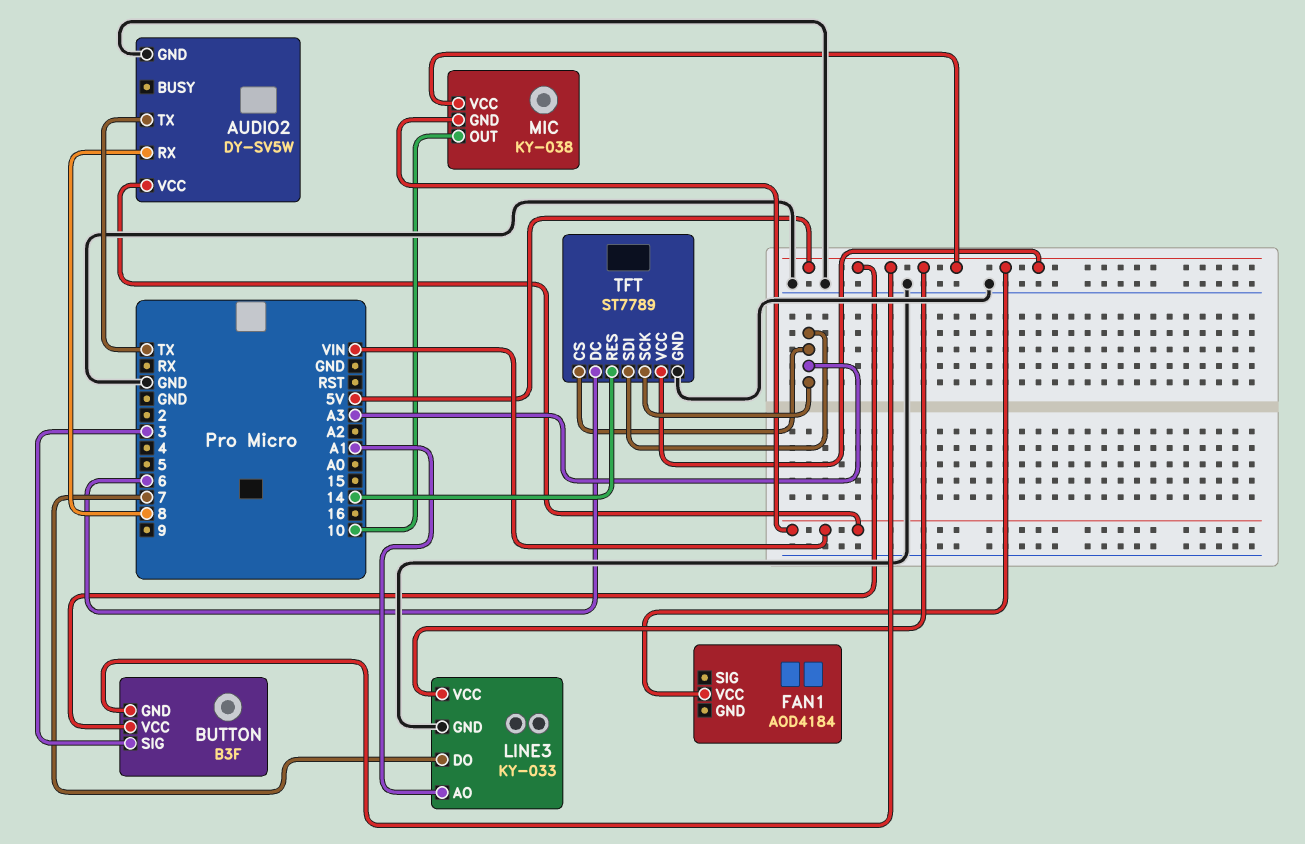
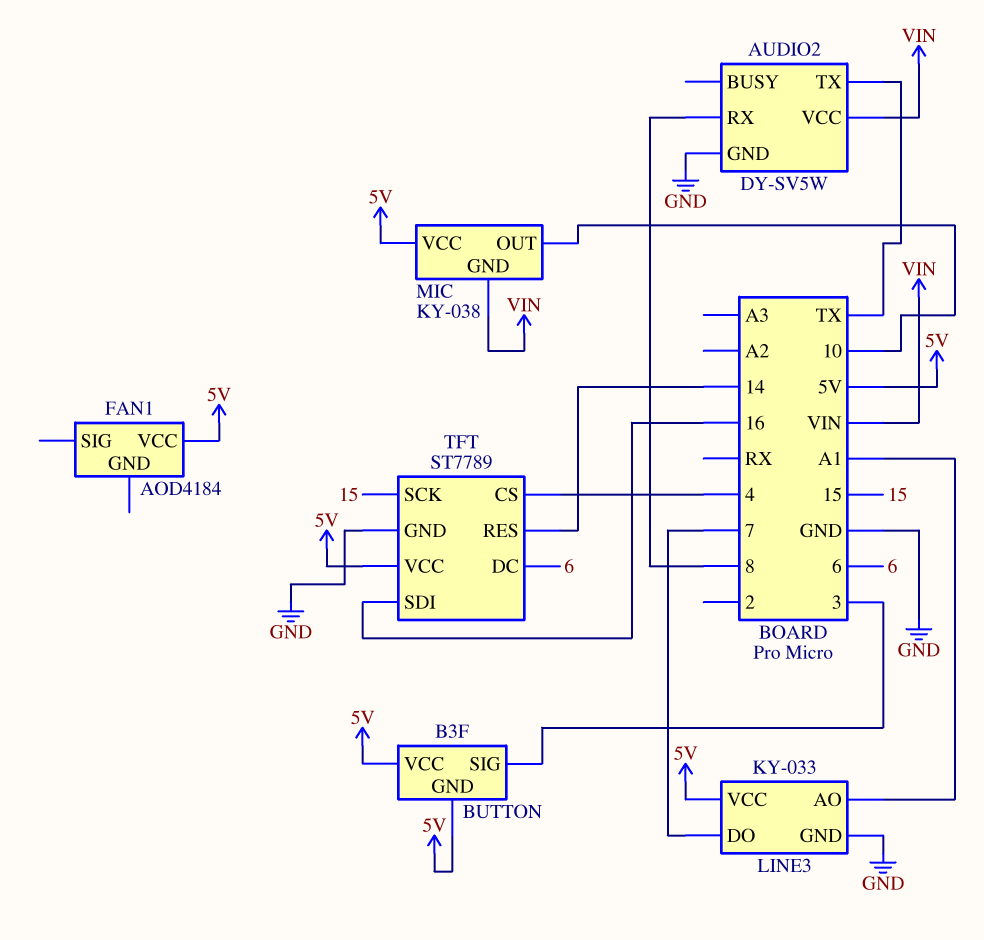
TFT pin CS: A3 -> 4
TFT pin SCK: A3 -> 15
TFT pin SDI: A3 -> 16

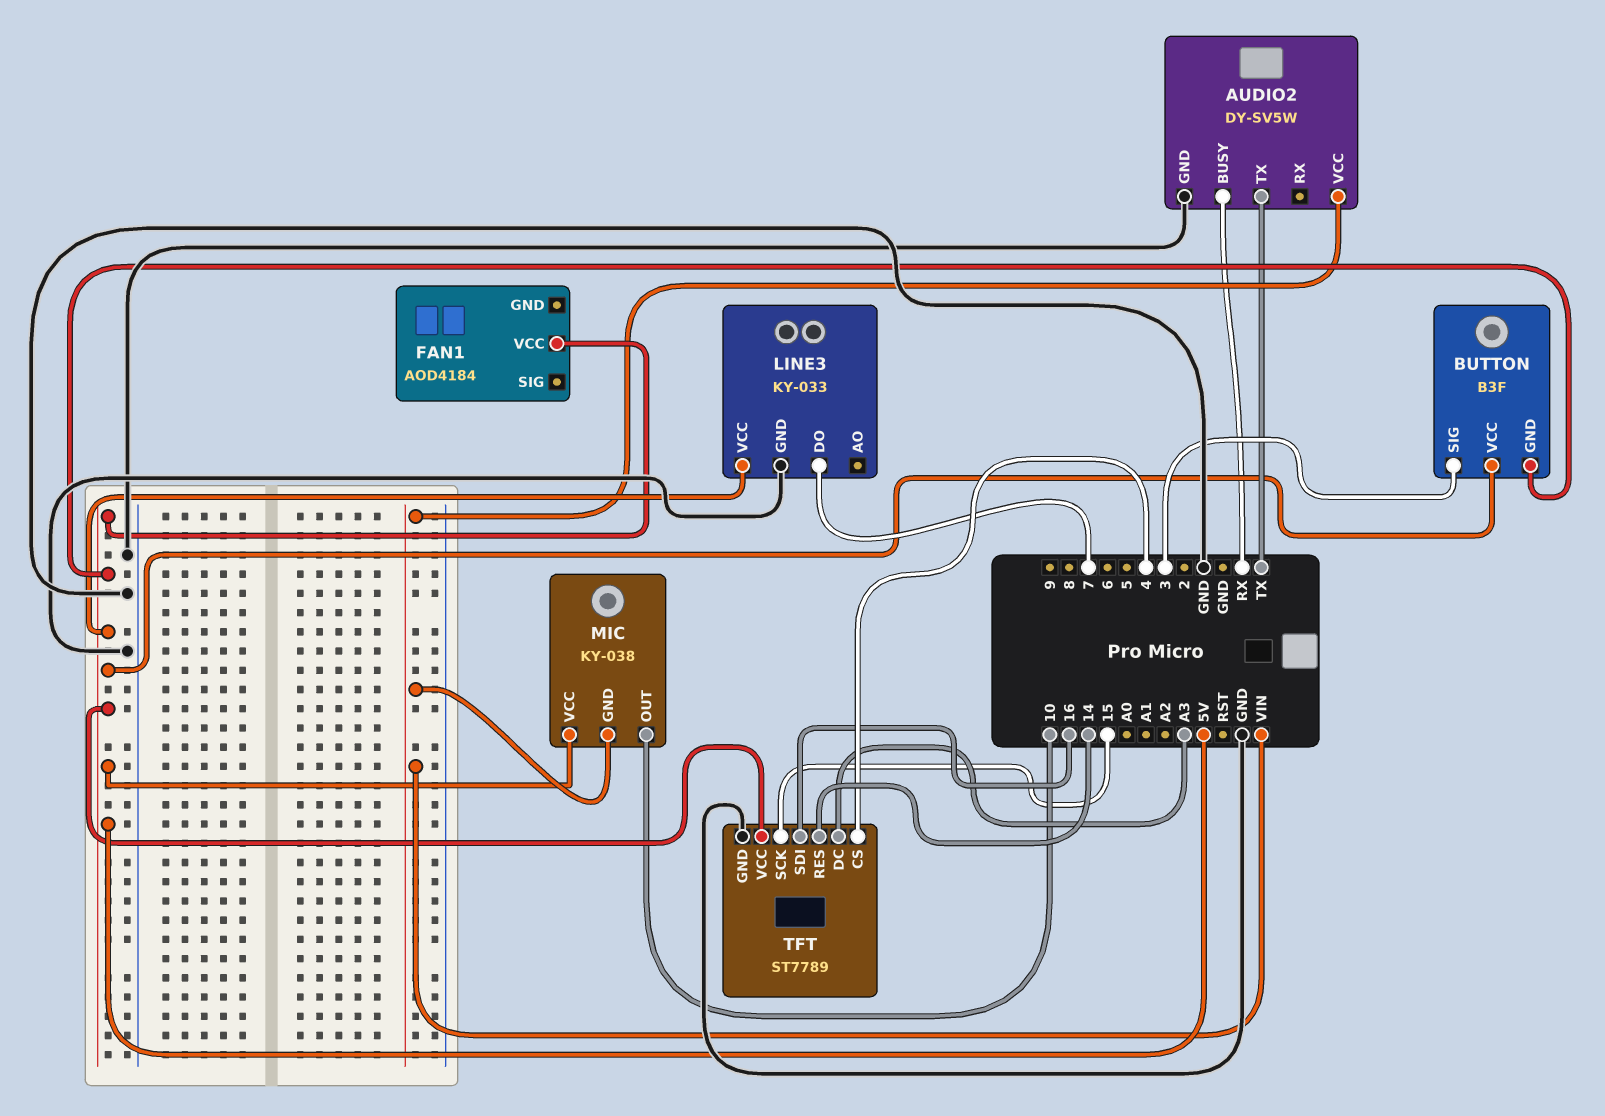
AUDIO2 pin BUSY: none -> RX
AUDIO2 pin RX: 8 -> none
LINE3 pin AO: A1 -> none
TFT pin DC: 6 -> A3

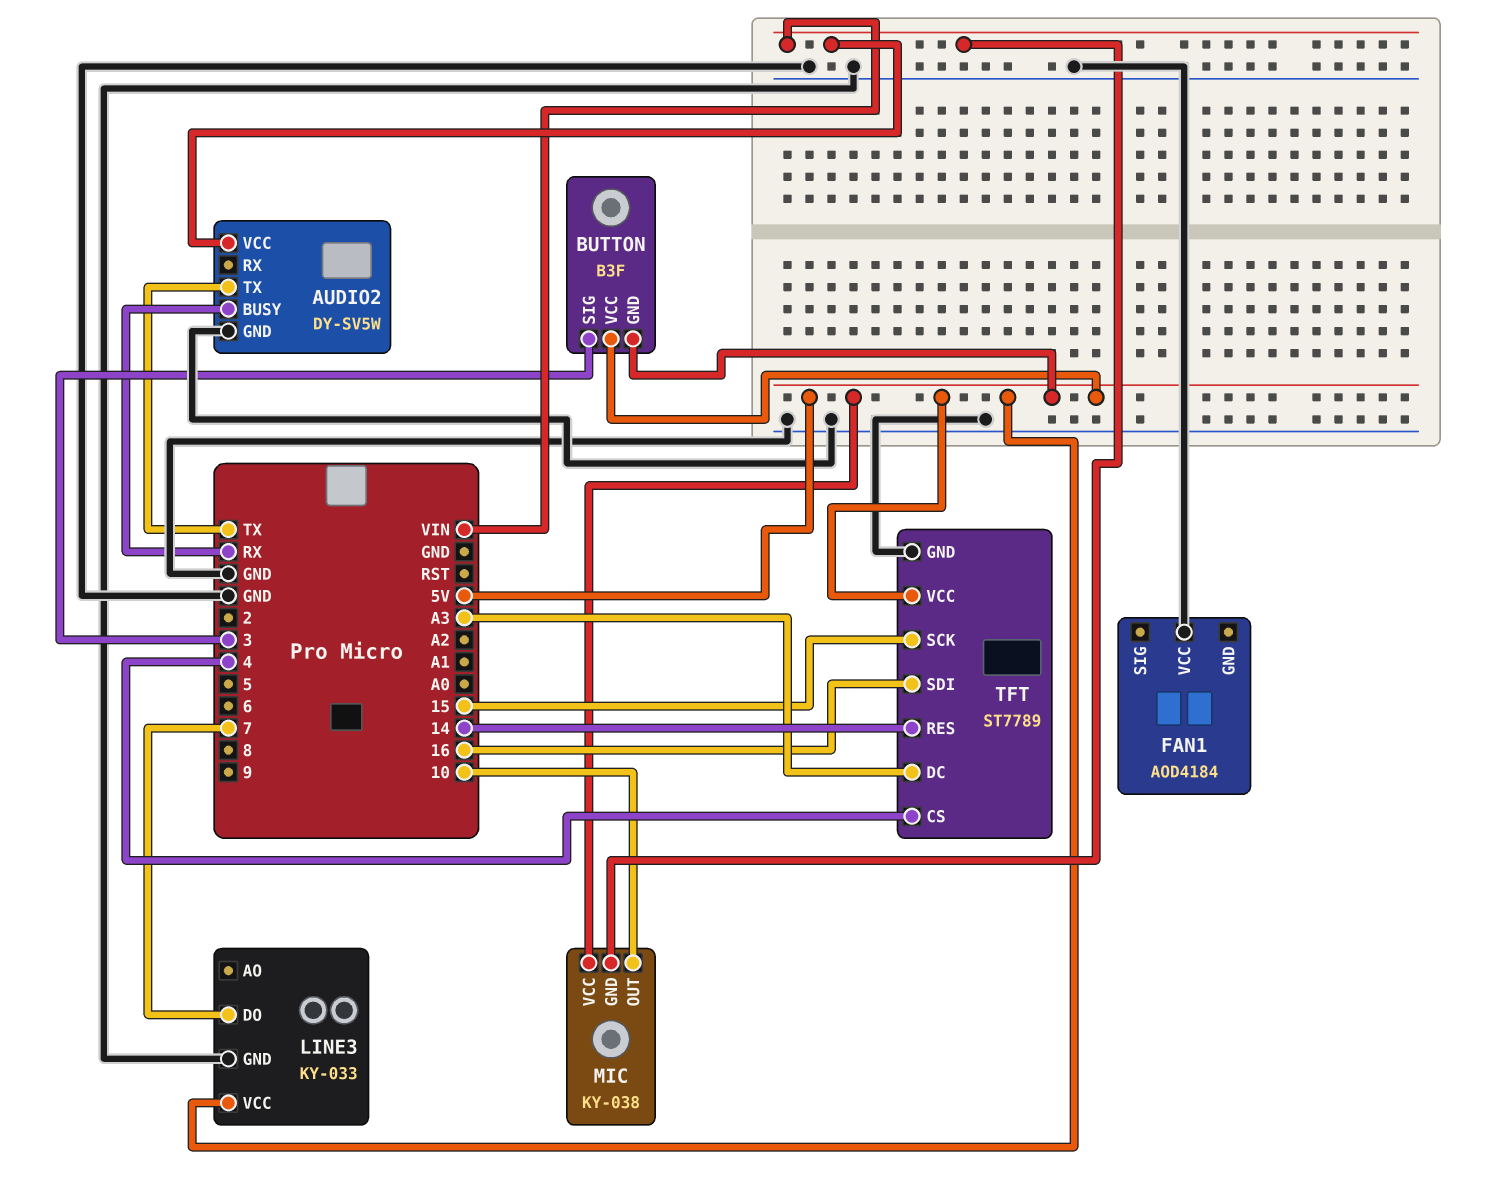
FAN1 pin VCC: 5V -> GND

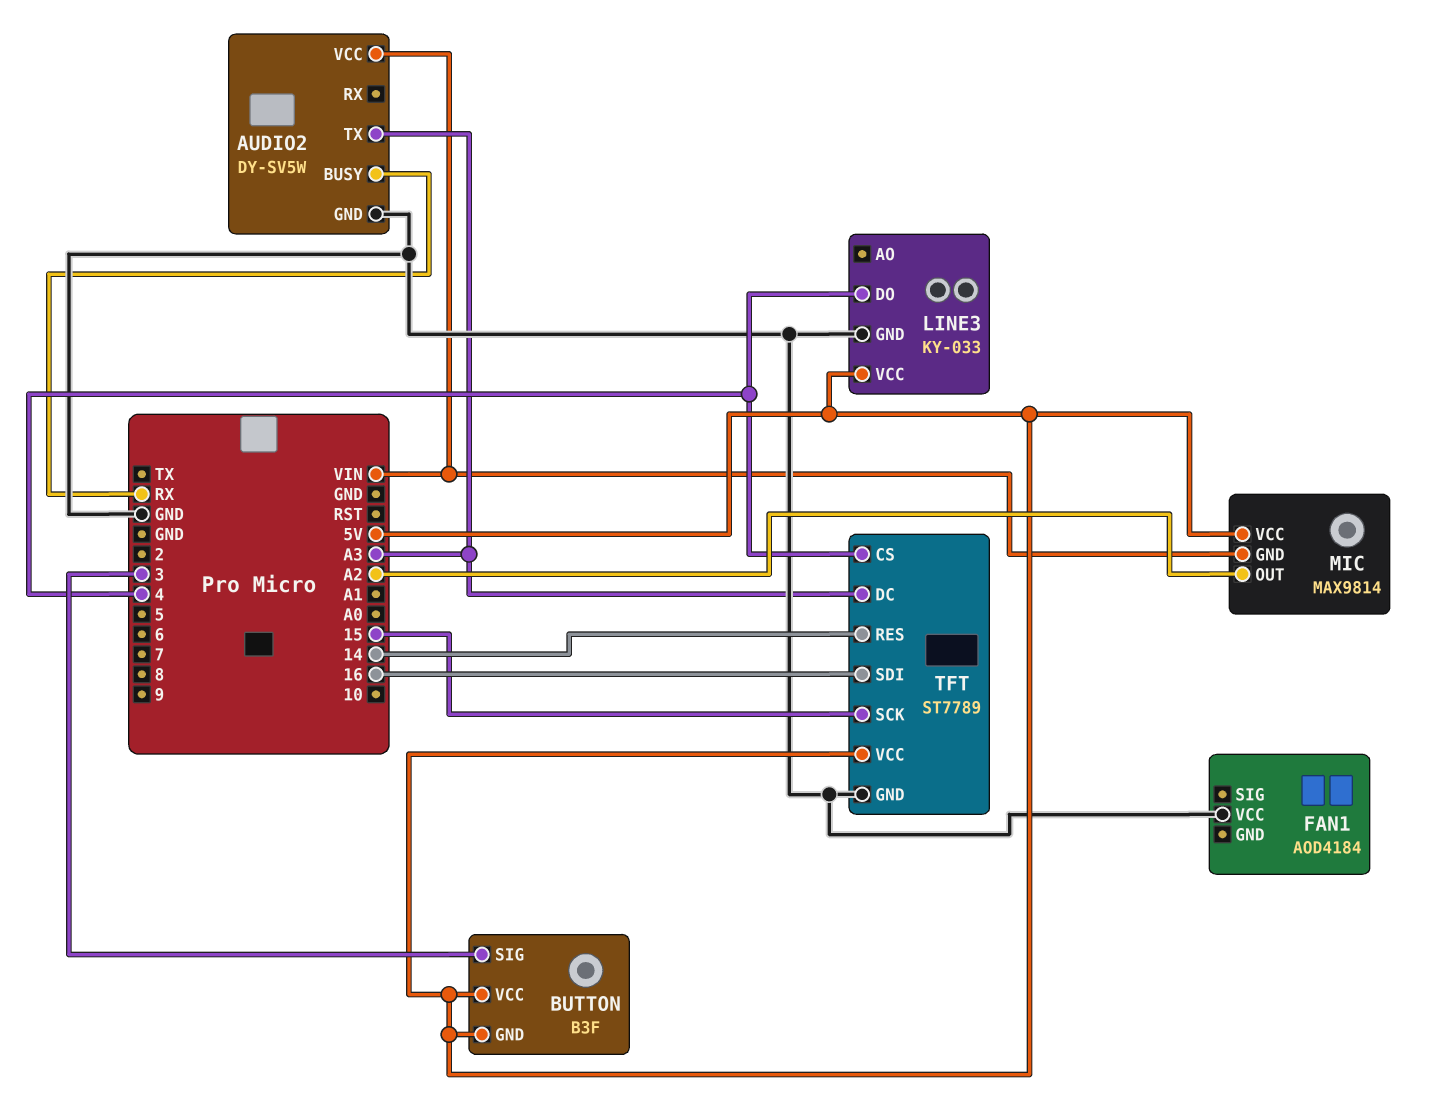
AUDIO2 pin TX: TX -> A3
LINE3 pin DO: 7 -> 4
MIC: KY-038 -> MAX9814
MIC pin OUT: 10 -> A2

